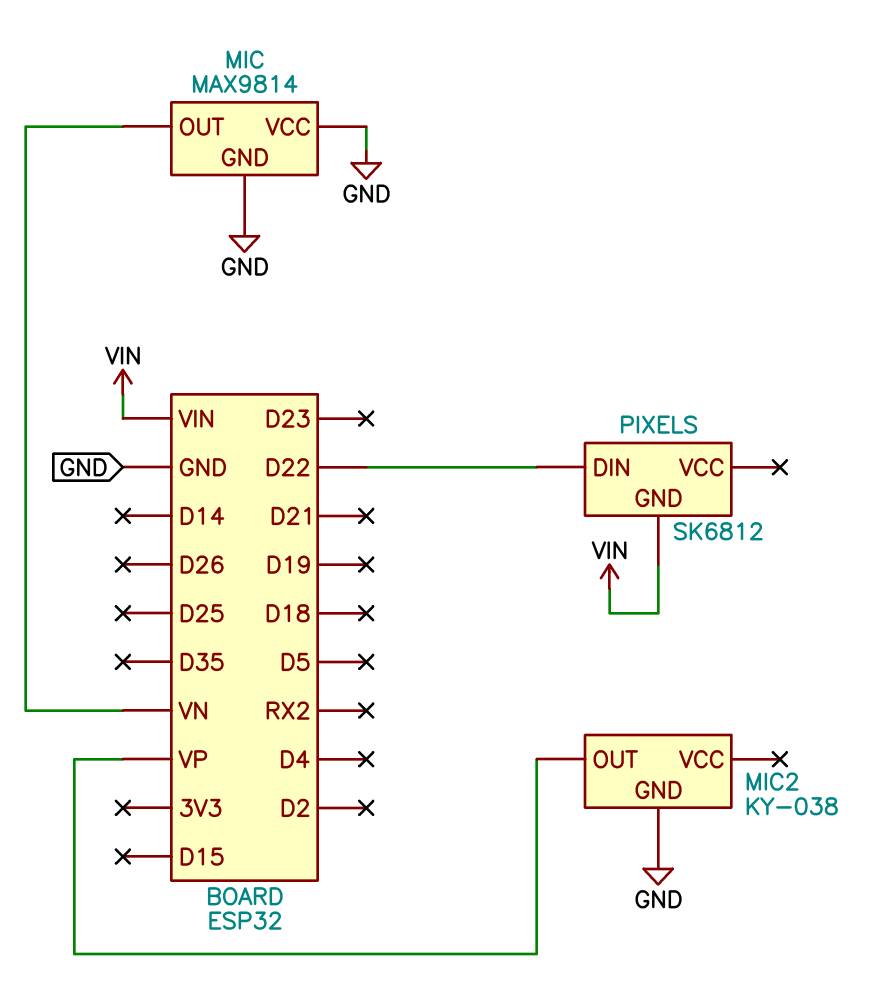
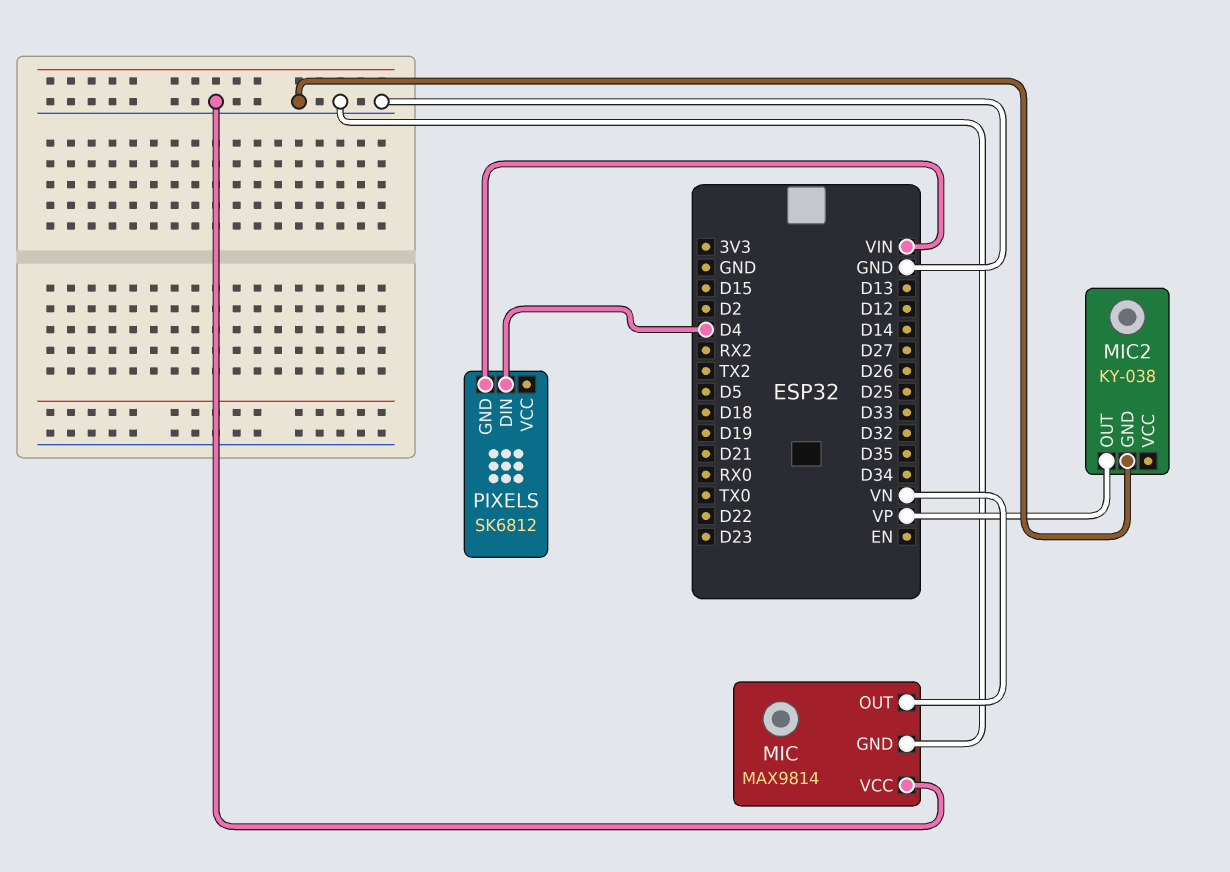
PIXELS pin DIN: D22 -> D4

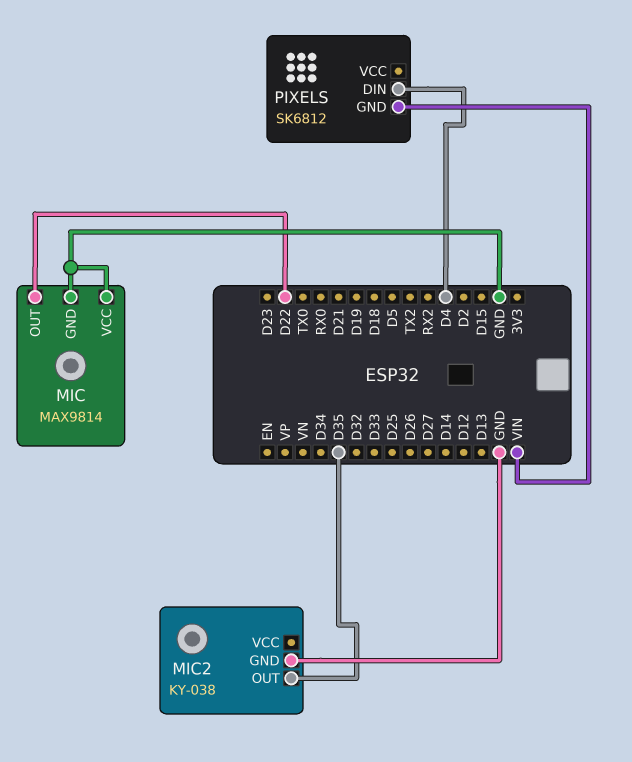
MIC pin OUT: VN -> D22
MIC2 pin OUT: VP -> D35

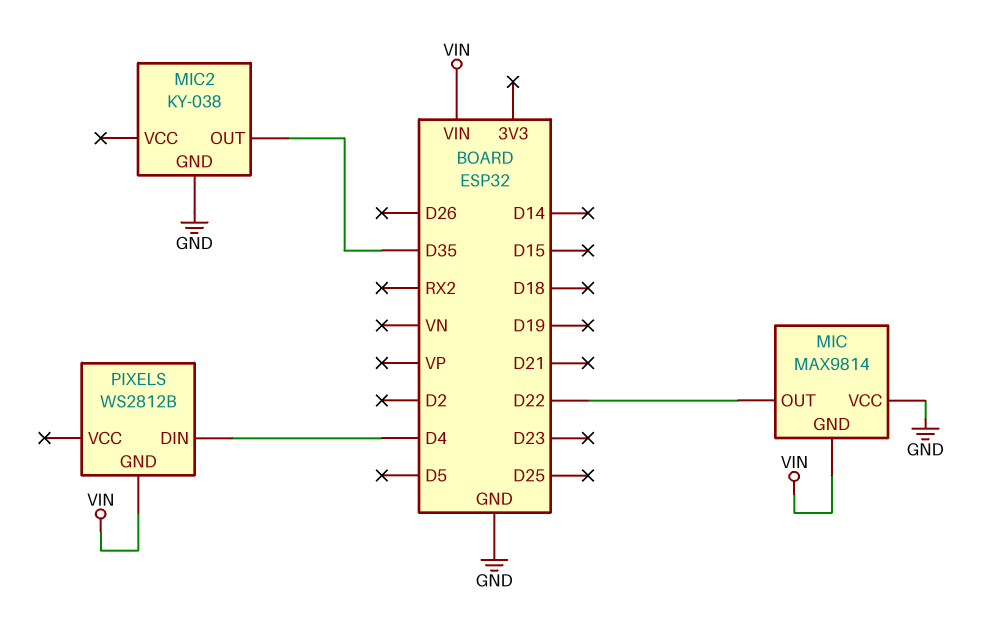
MIC pin GND: GND -> VIN
PIXELS: SK6812 -> WS2812B

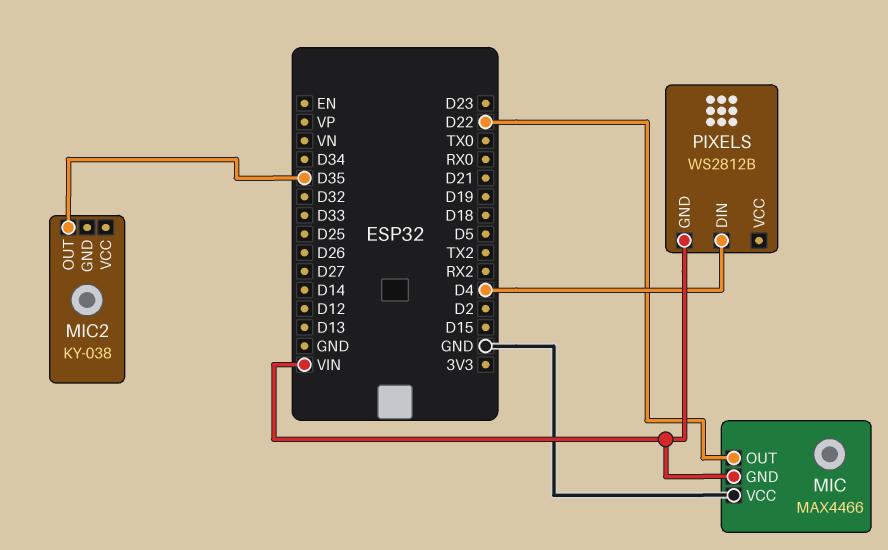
MIC: MAX9814 -> MAX4466
MIC2 pin GND: GND -> none

